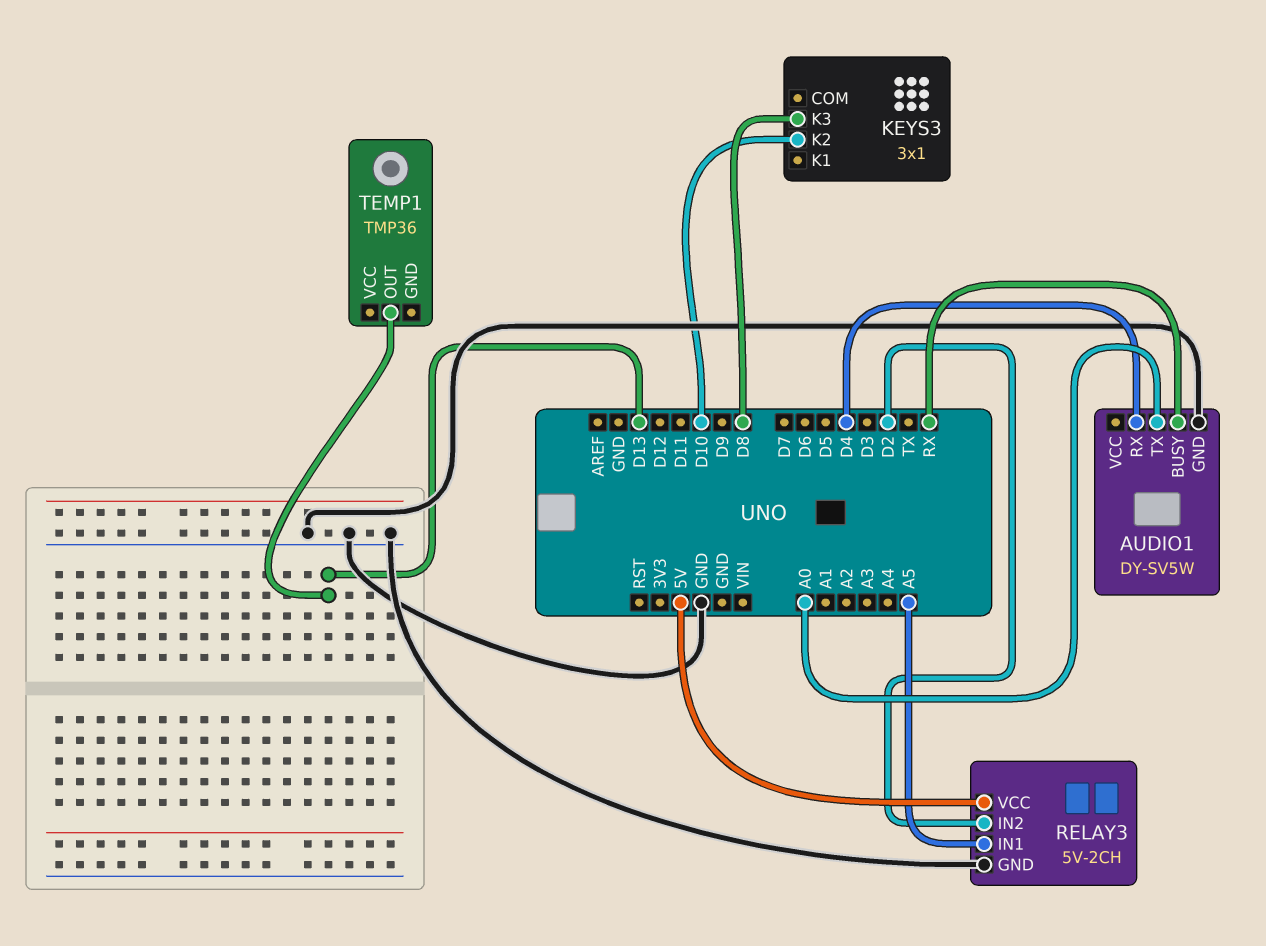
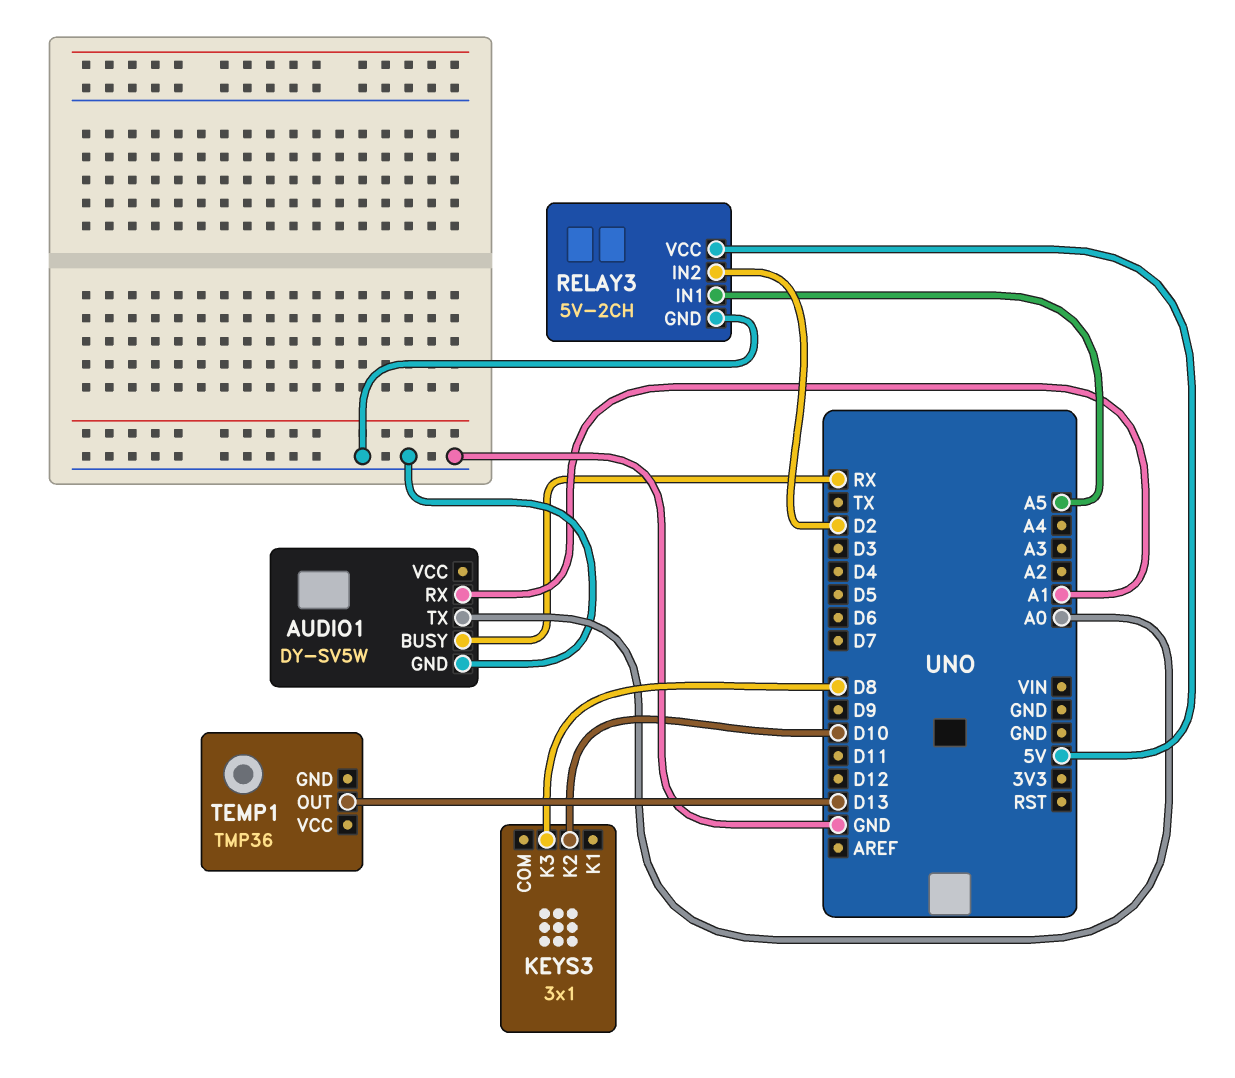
AUDIO1 pin RX: D4 -> A1

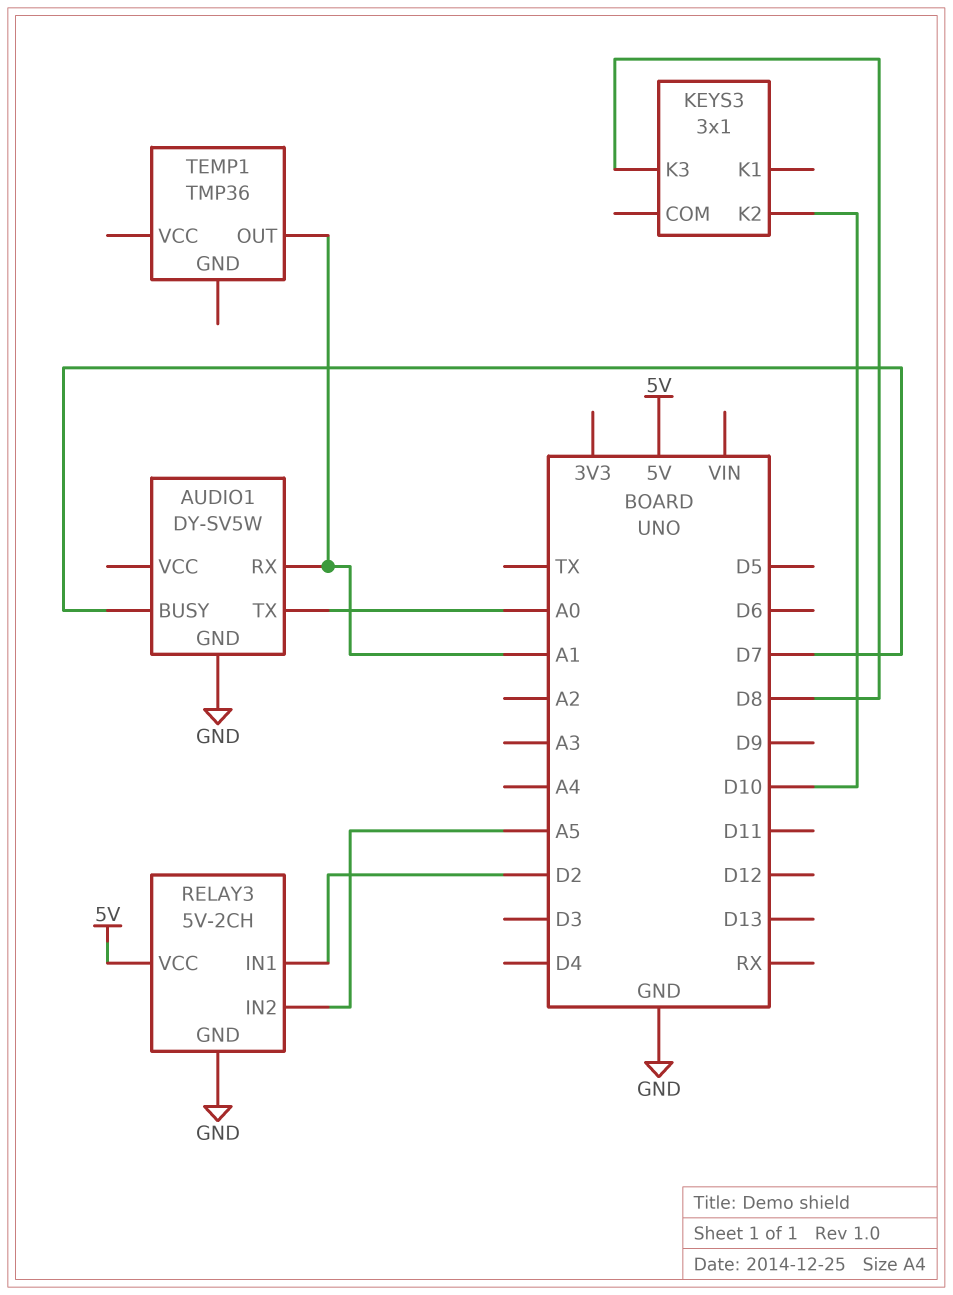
AUDIO1 pin BUSY: RX -> D7
RELAY3 pin IN1: A5 -> D2
RELAY3 pin IN2: D2 -> A5
TEMP1 pin OUT: D13 -> A1

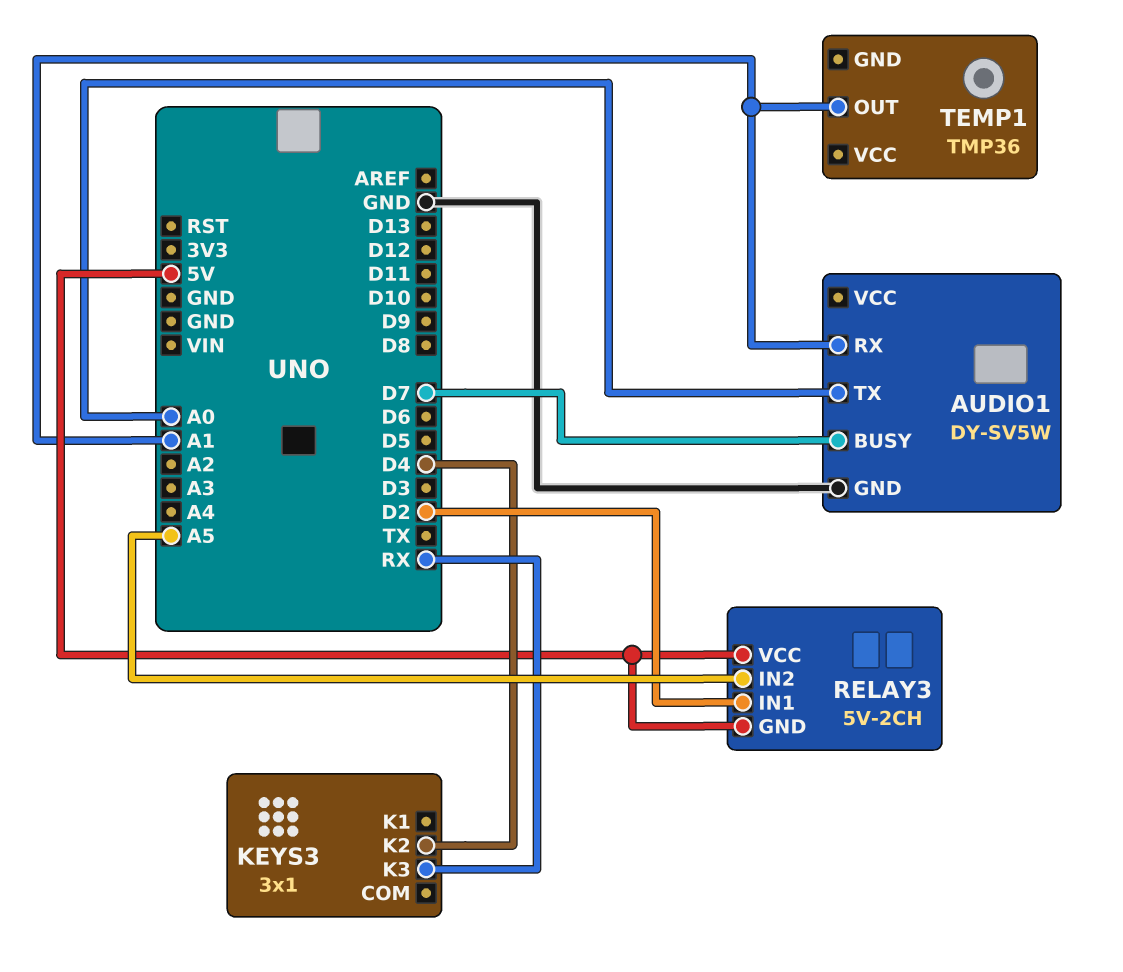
KEYS3 pin K2: D10 -> D4
KEYS3 pin K3: D8 -> RX
RELAY3 pin GND: GND -> 5V

